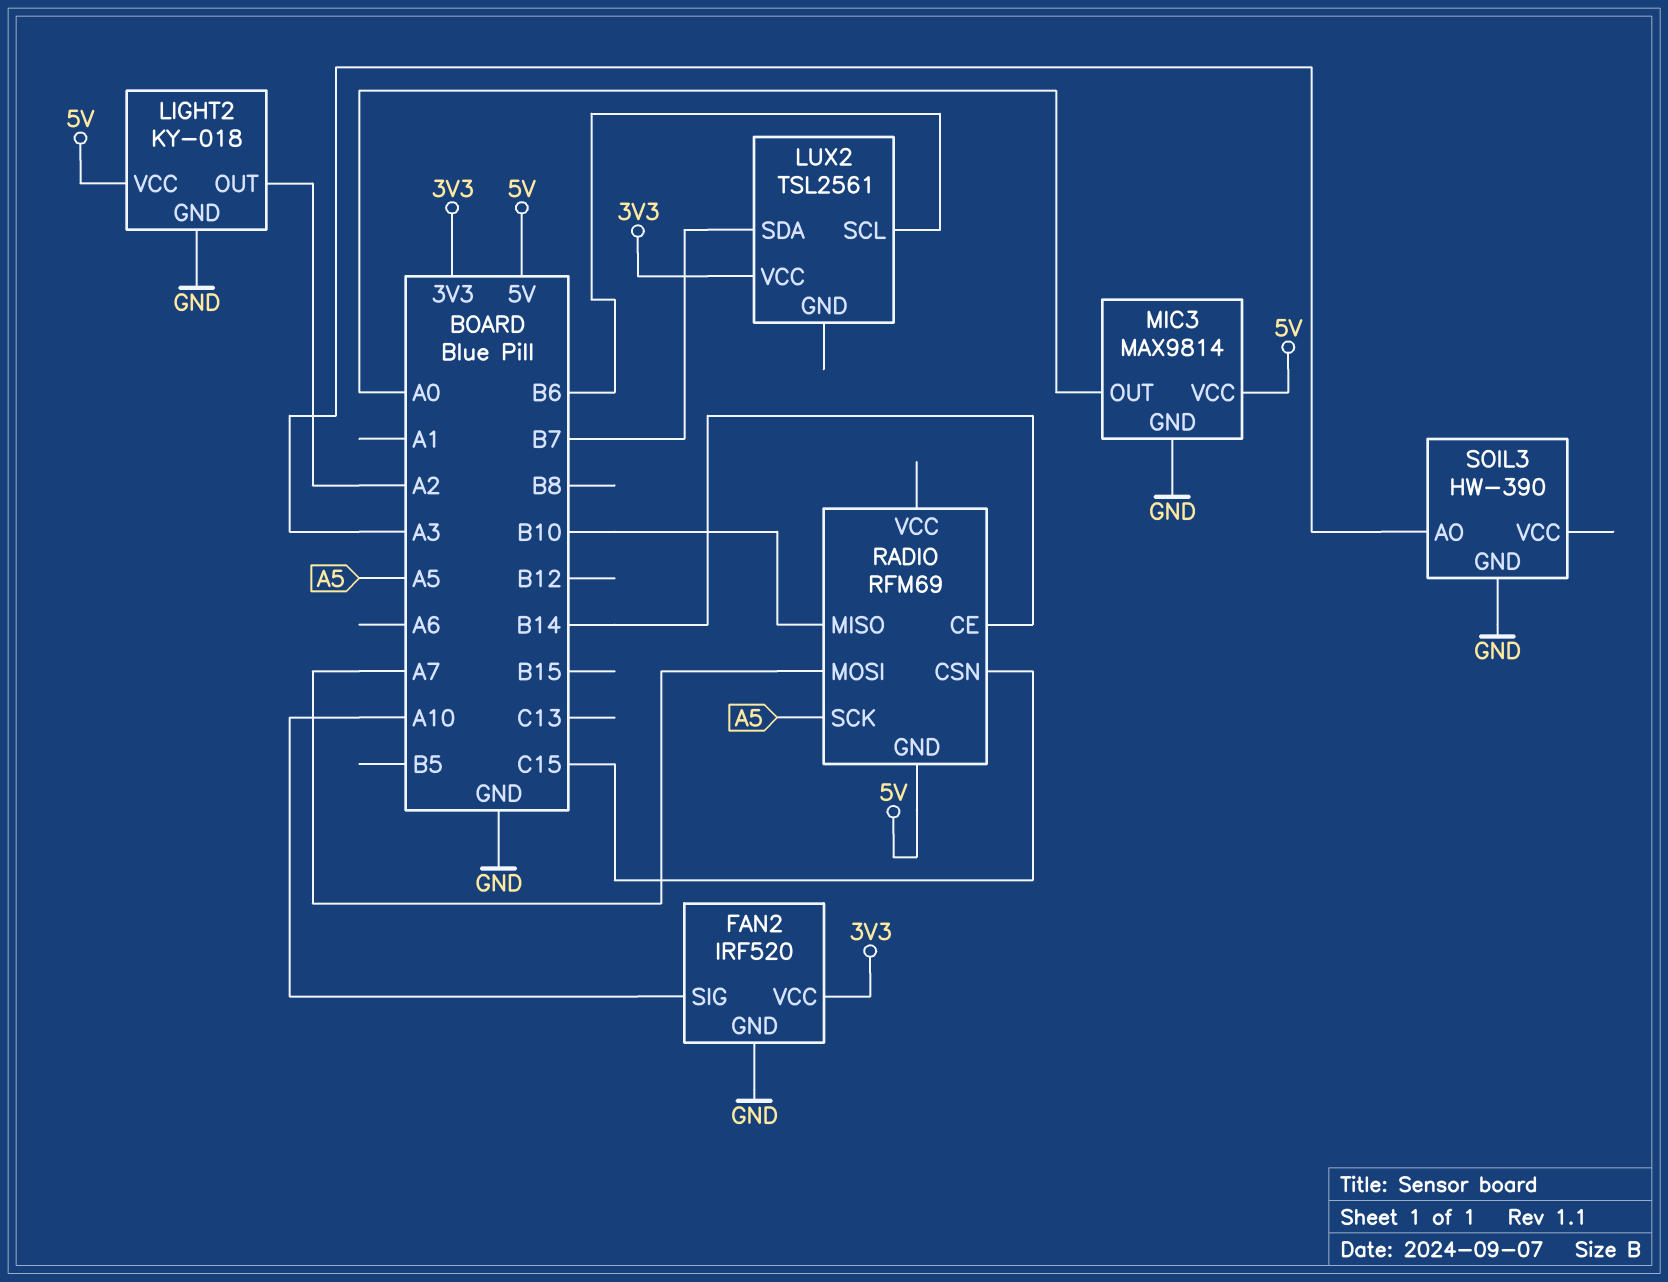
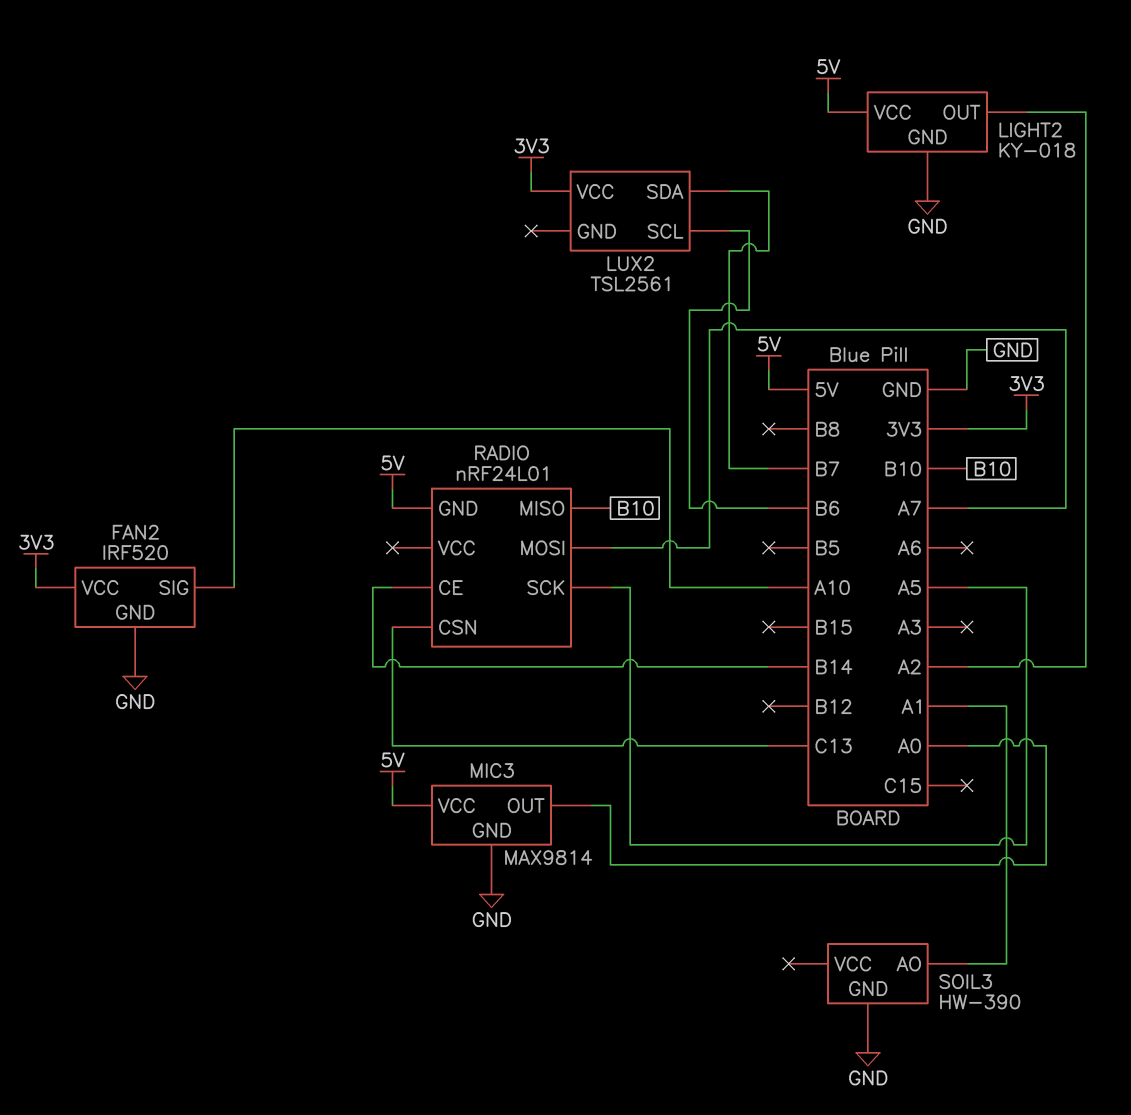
RADIO: RFM69 -> nRF24L01
RADIO pin CSN: C15 -> C13
SOIL3 pin AO: A3 -> A1

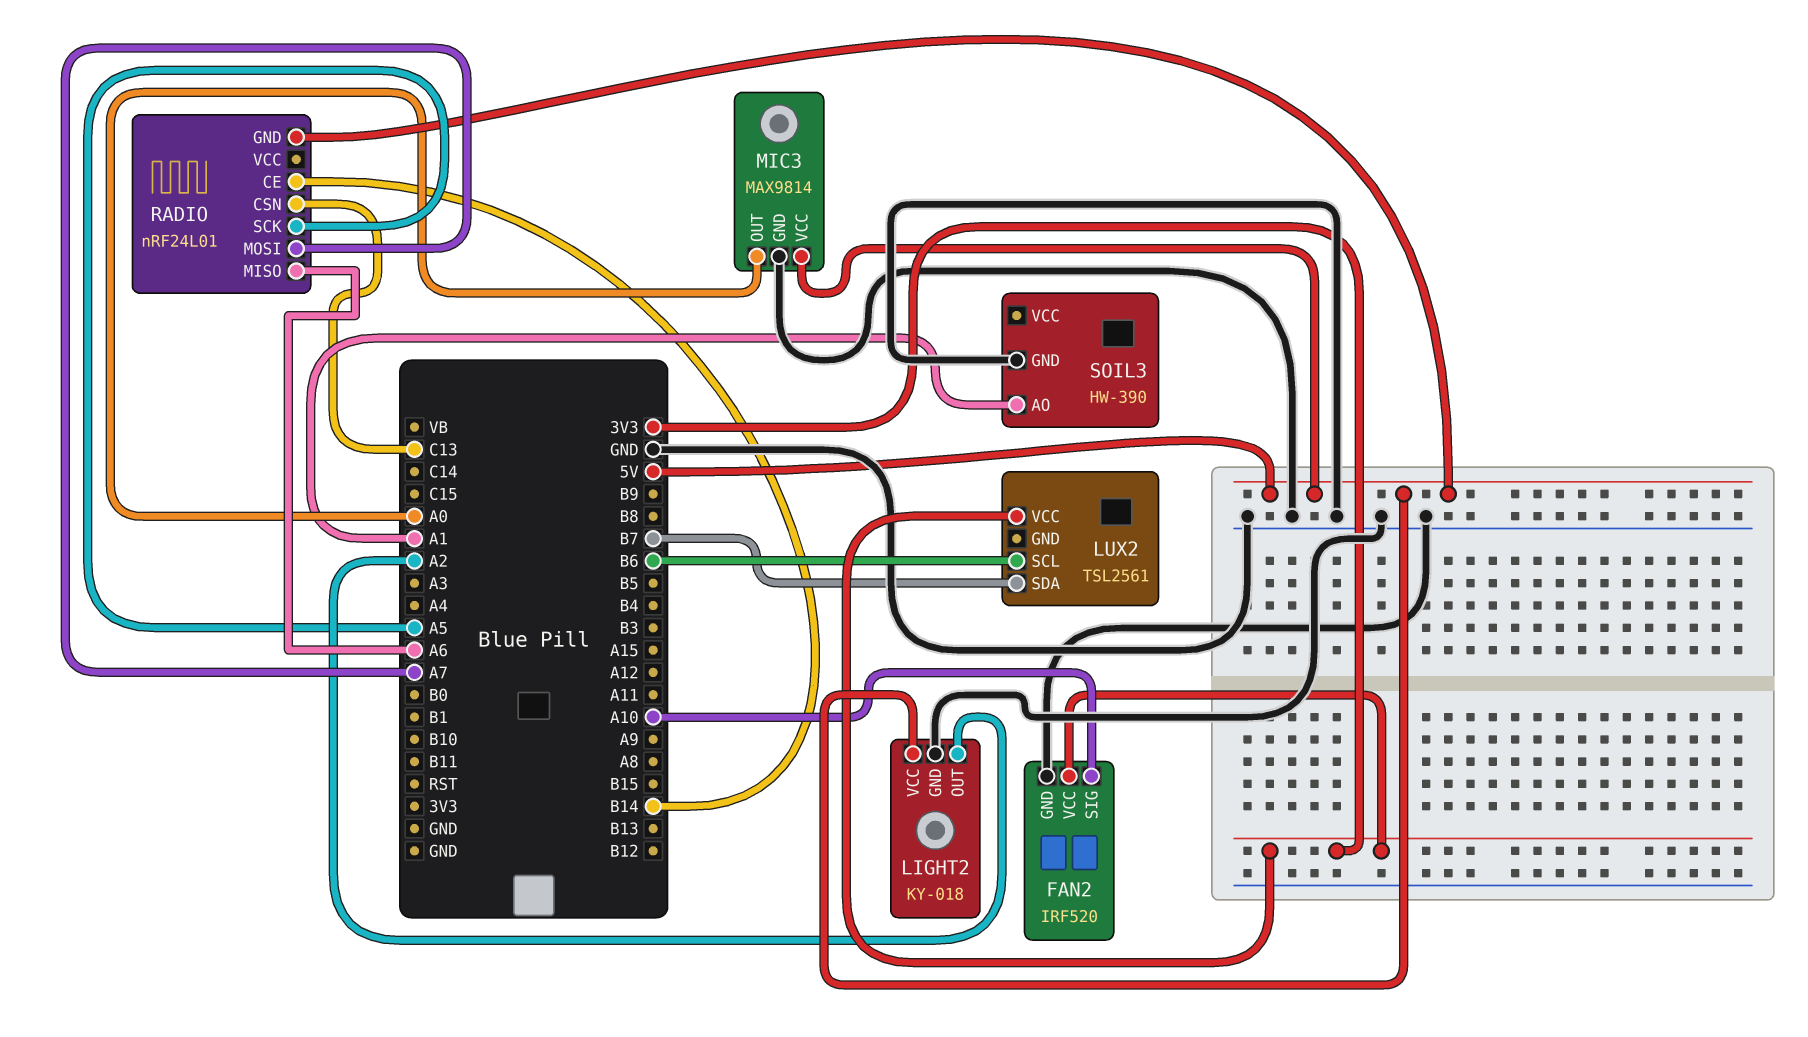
RADIO pin MISO: B10 -> A6

